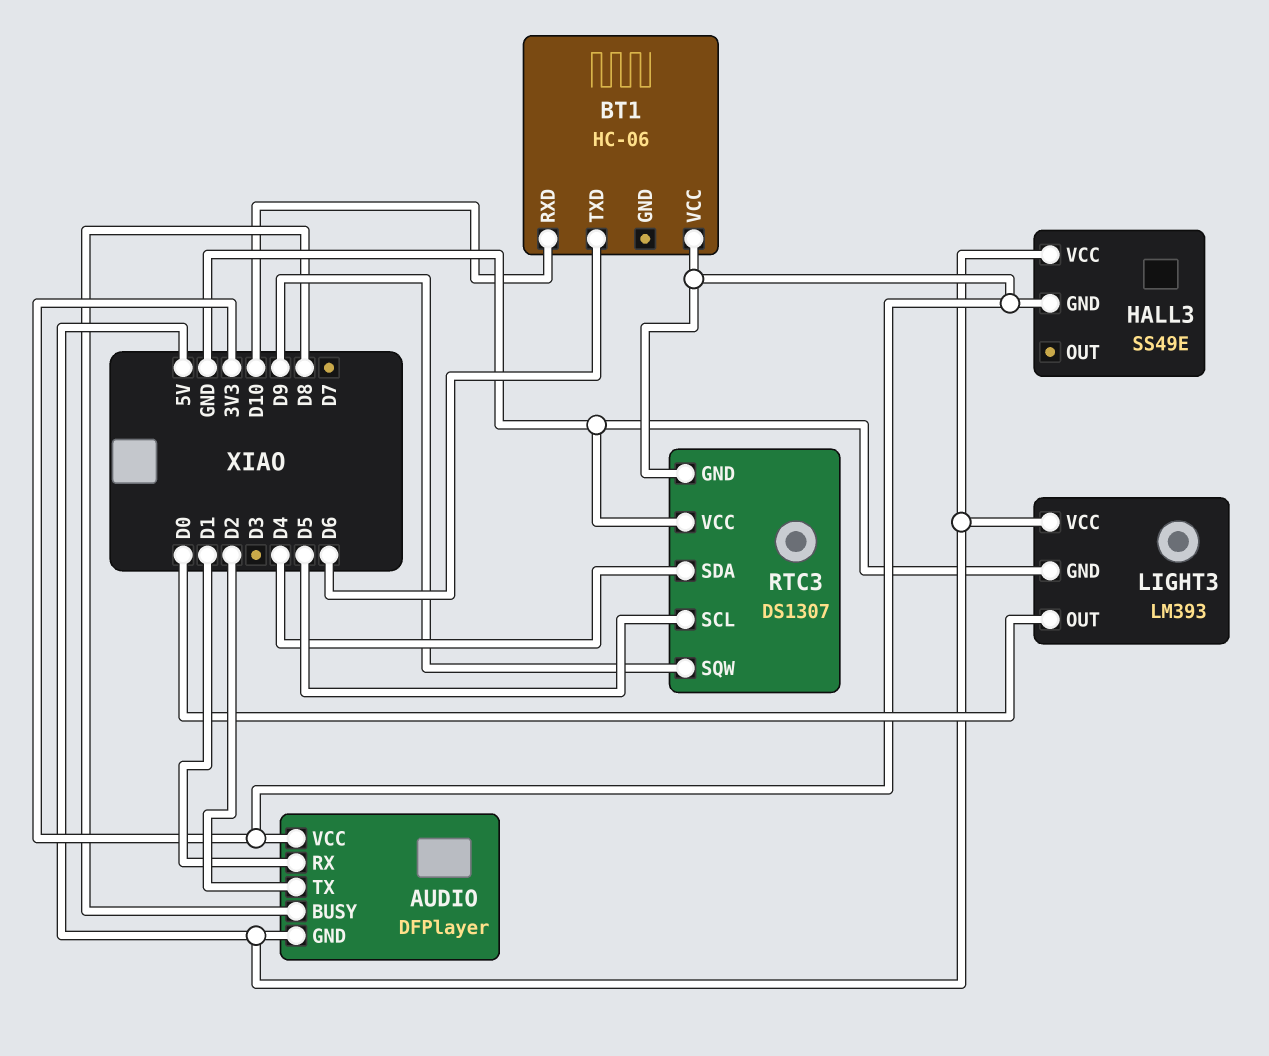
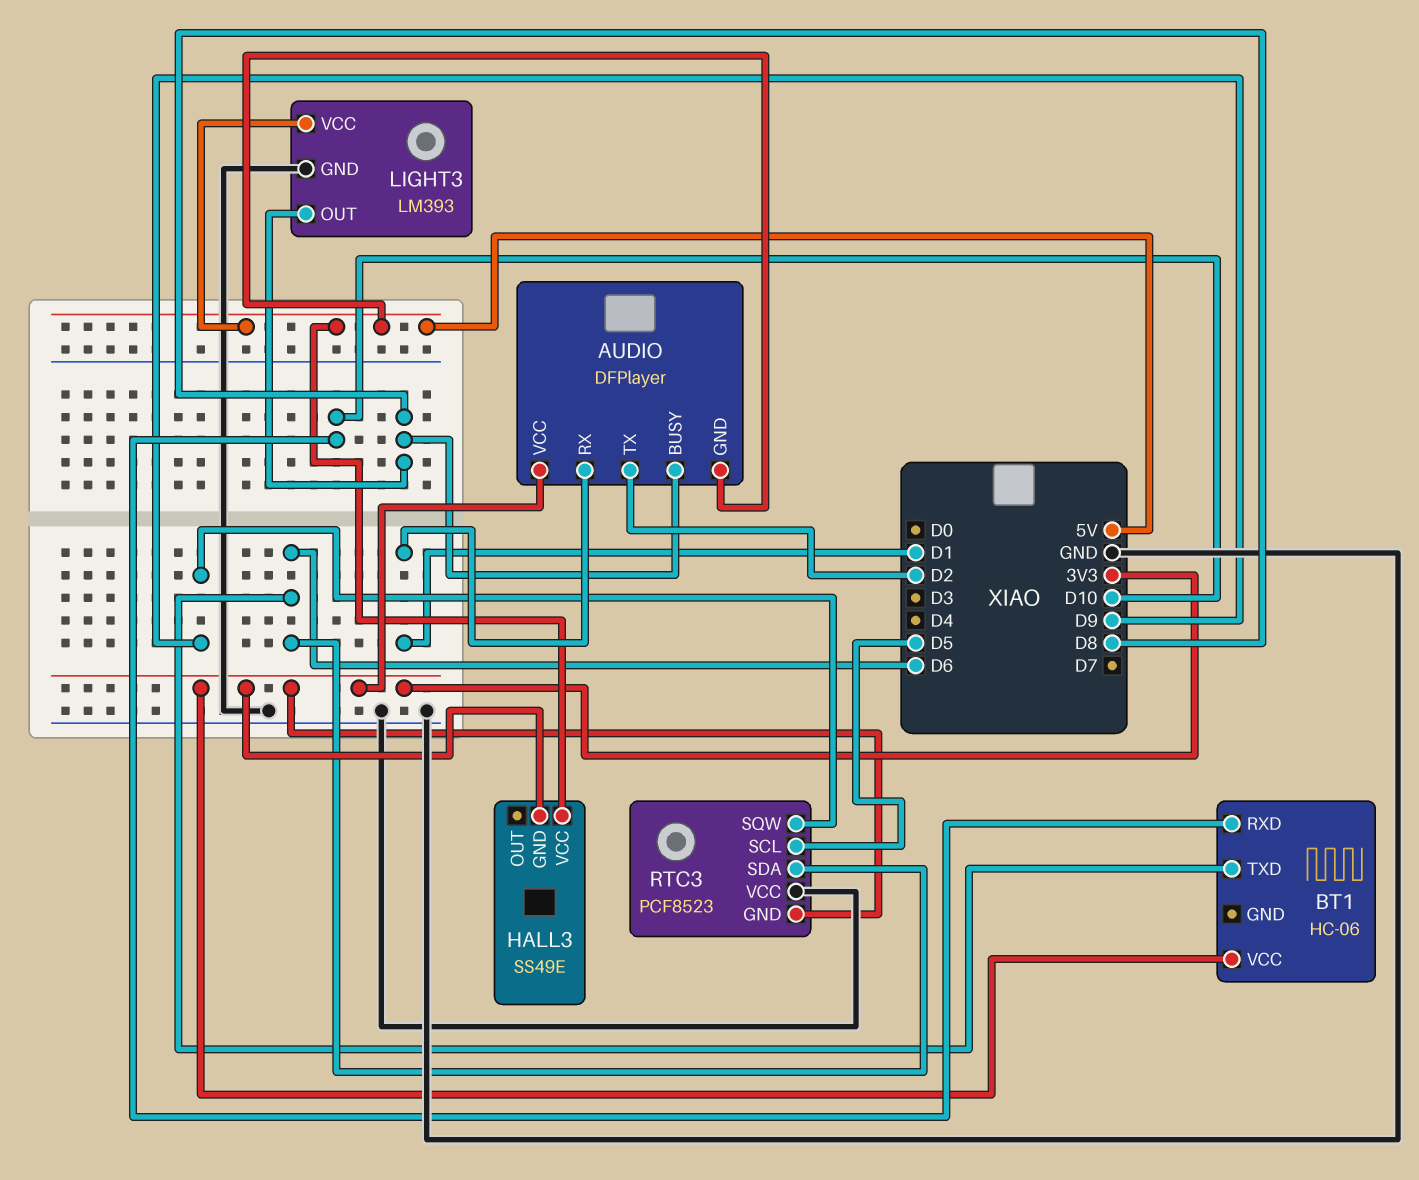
LIGHT3 pin OUT: D0 -> D8
RTC3: DS1307 -> PCF8523
RTC3 pin SDA: D4 -> D6

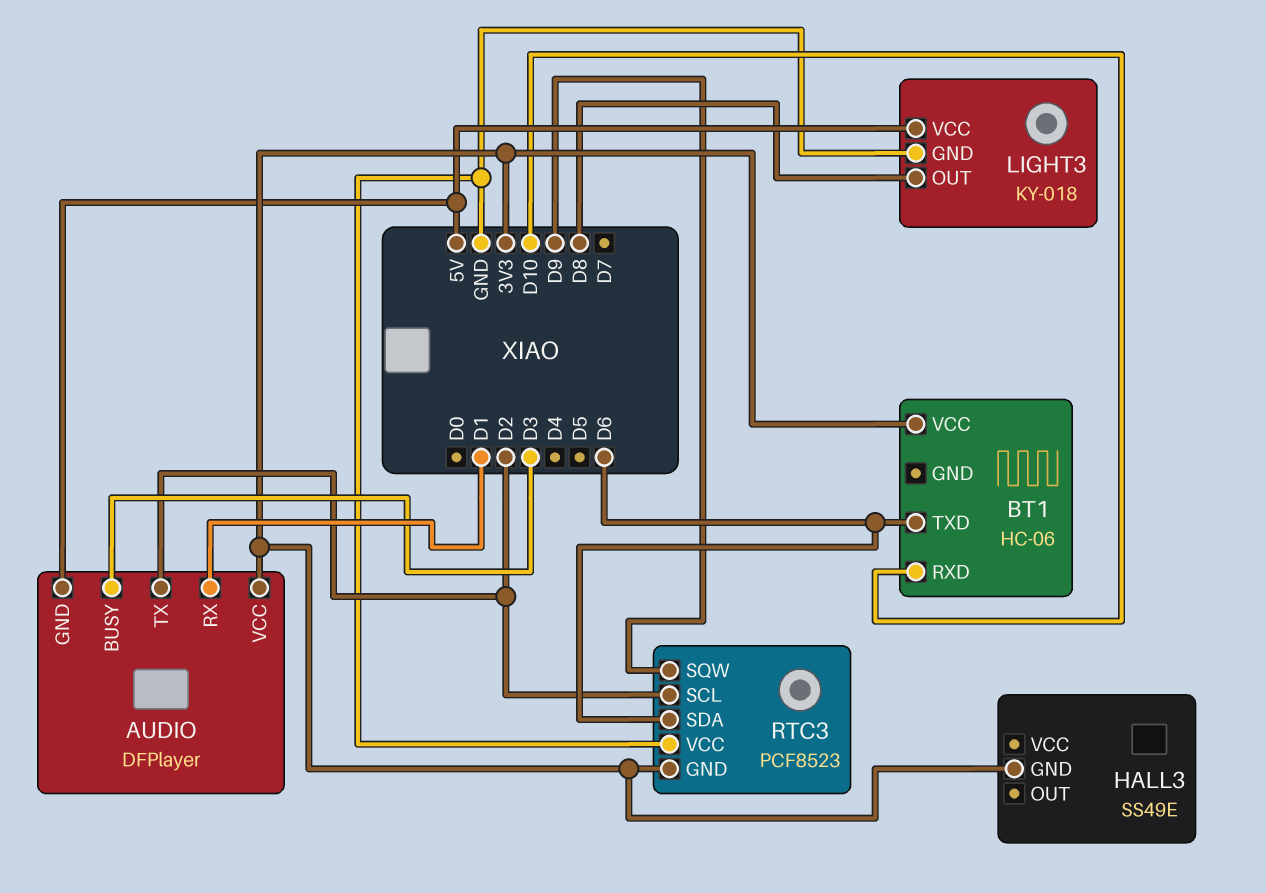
AUDIO pin BUSY: D8 -> D3
HALL3 pin VCC: 5V -> none
LIGHT3: LM393 -> KY-018
RTC3 pin SCL: D5 -> D2

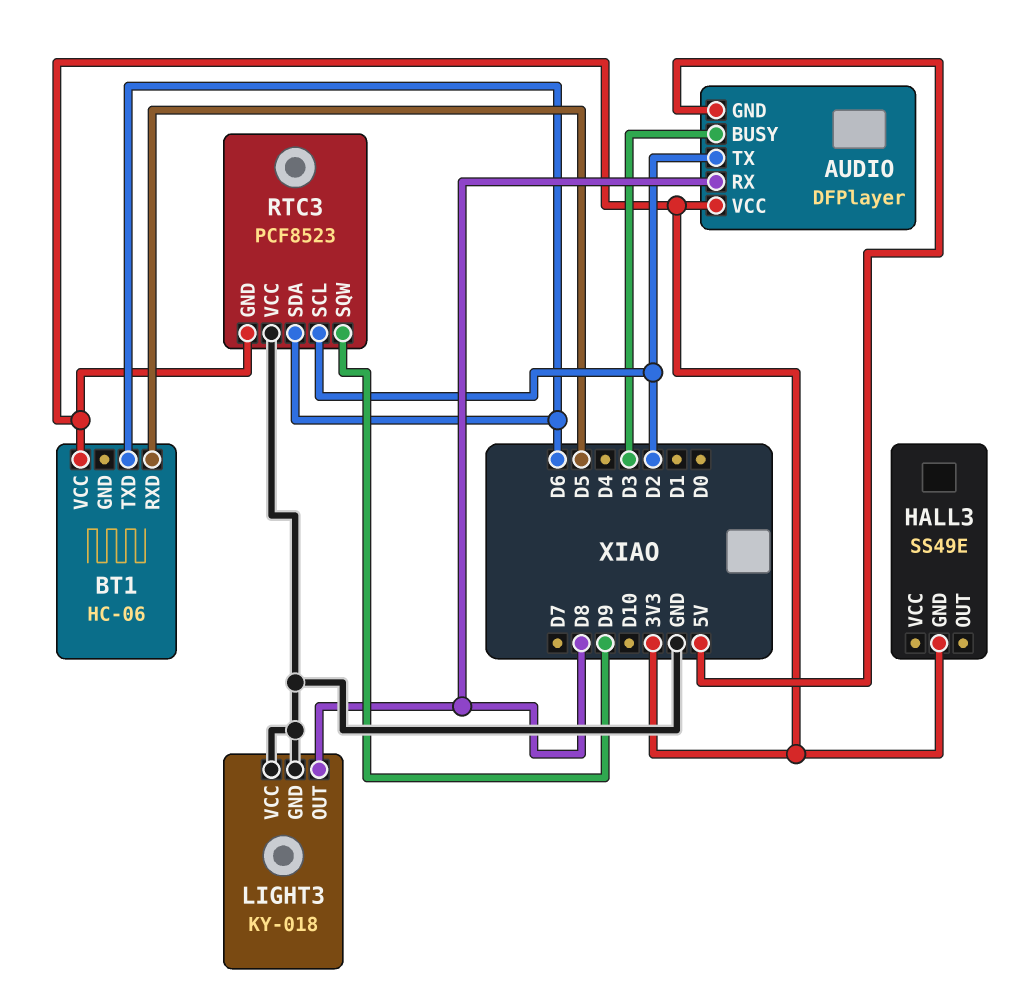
AUDIO pin RX: D1 -> D8
BT1 pin RXD: D10 -> D5
LIGHT3 pin VCC: 5V -> GND

